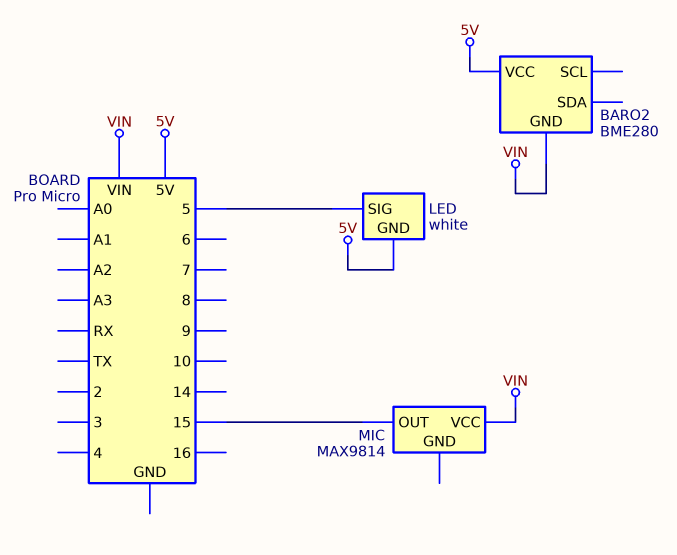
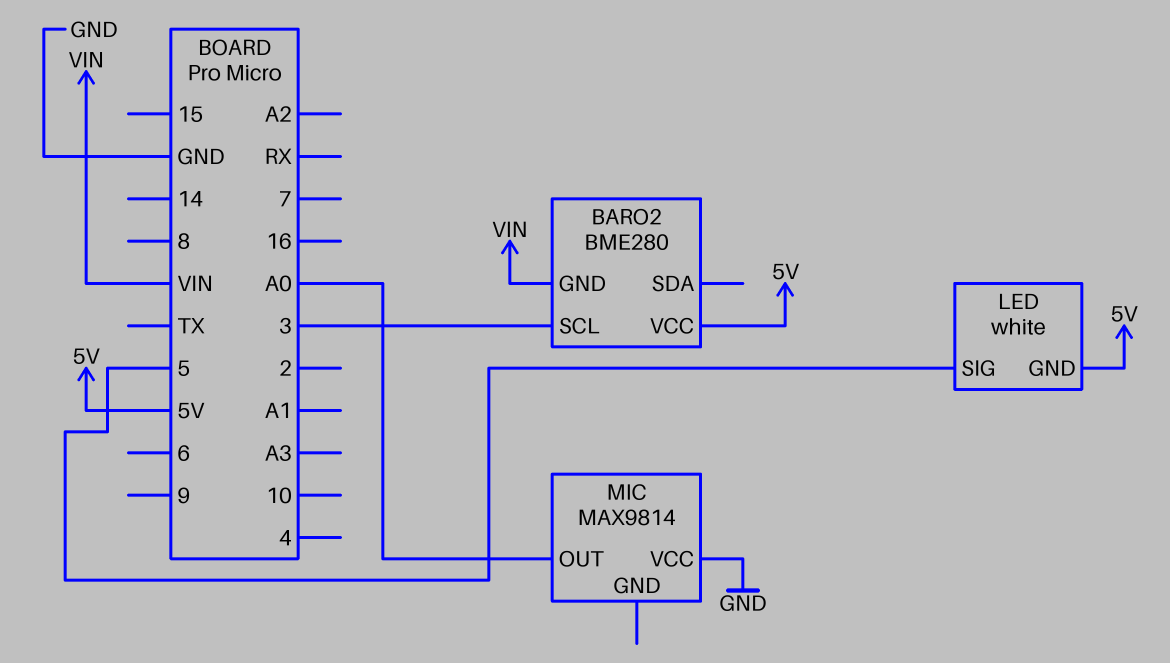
BARO2 pin SCL: none -> 3
MIC pin OUT: 15 -> A0
MIC pin VCC: VIN -> GND

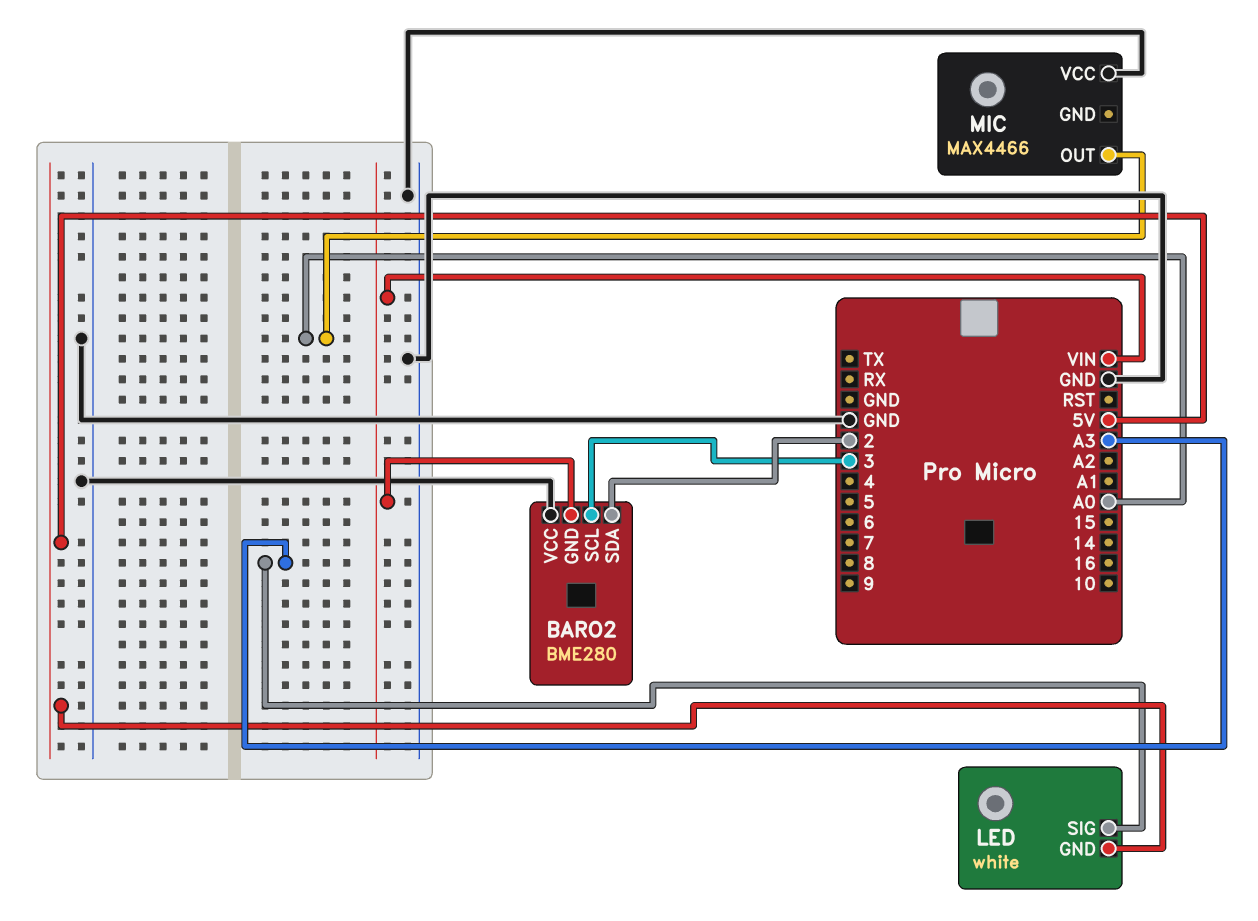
BARO2 pin SDA: none -> 2
BARO2 pin VCC: 5V -> GND
LED pin SIG: 5 -> A3
MIC: MAX9814 -> MAX4466

